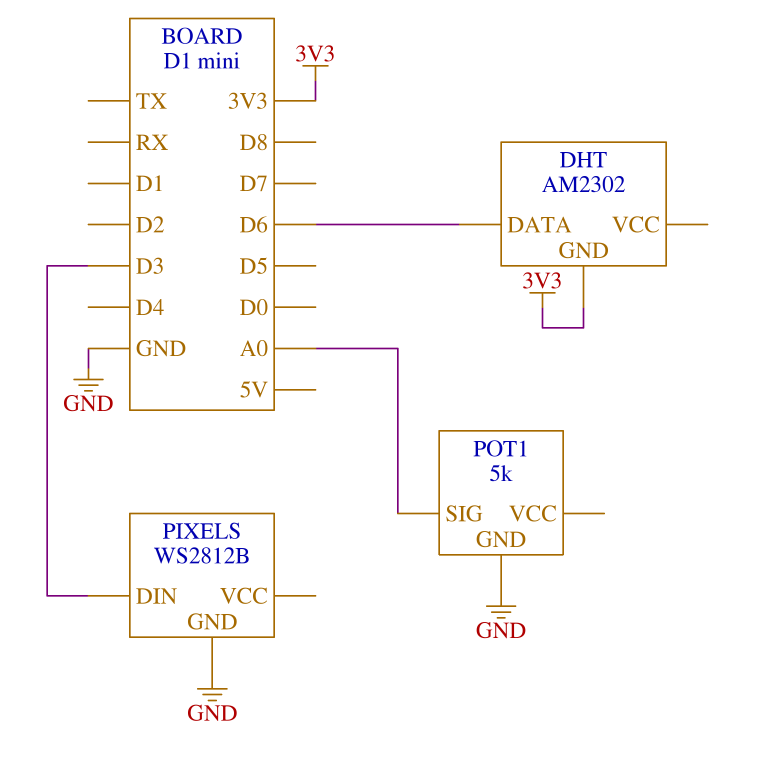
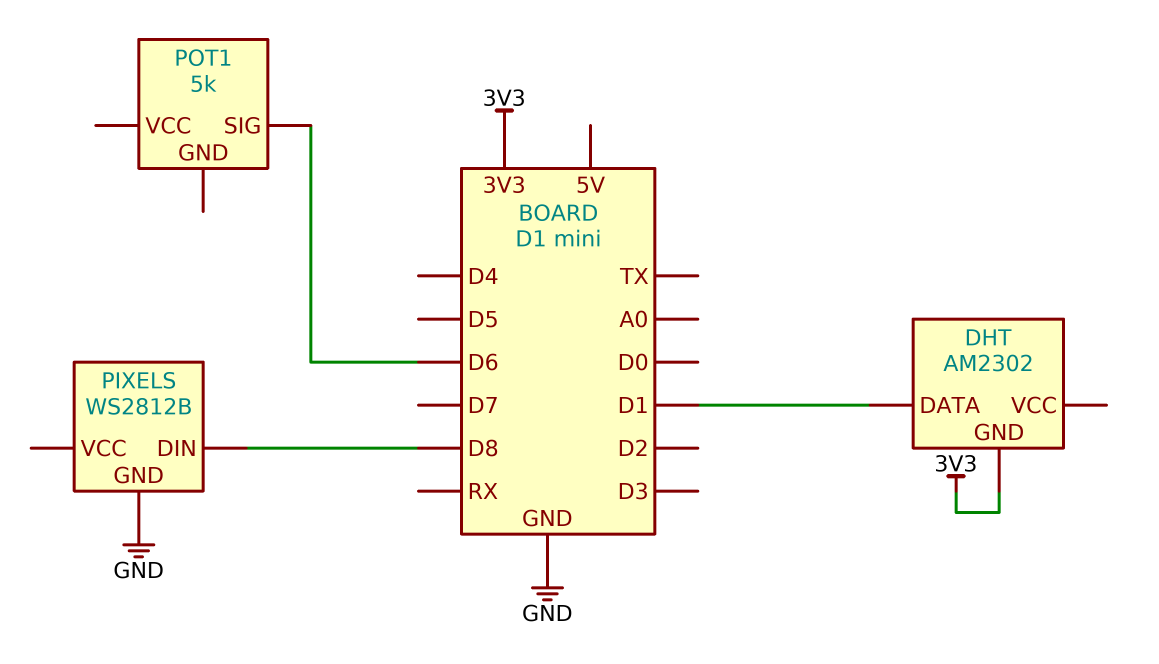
DHT pin DATA: D6 -> D1
PIXELS pin DIN: D3 -> D8
POT1 pin GND: GND -> none
POT1 pin SIG: A0 -> D6

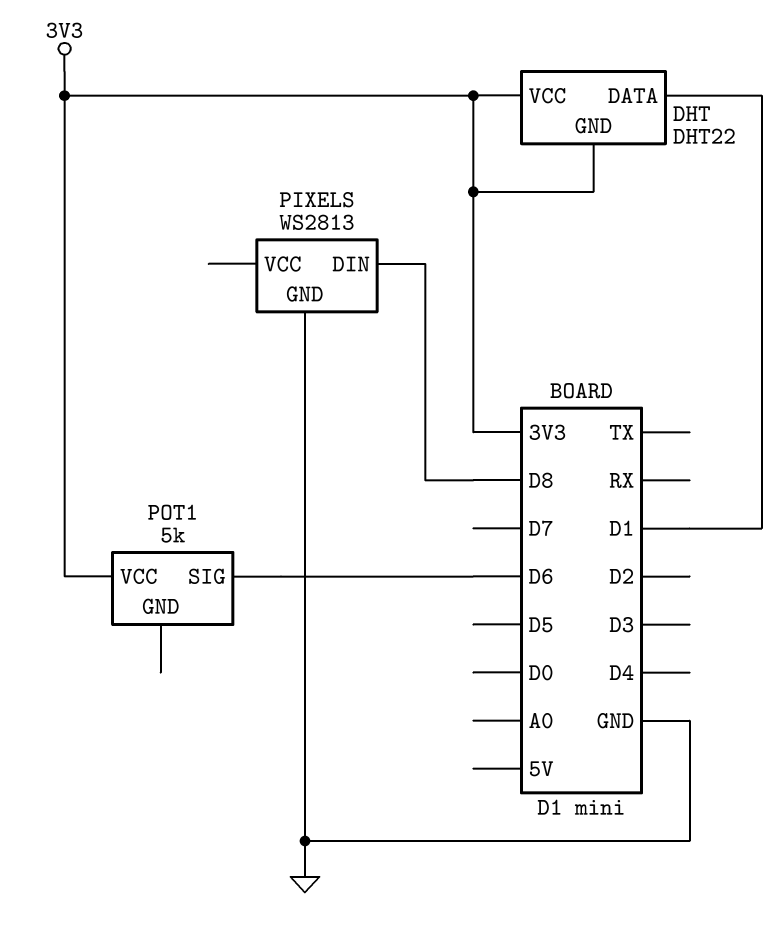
DHT: AM2302 -> DHT22
DHT pin VCC: none -> 3V3
PIXELS: WS2812B -> WS2813
POT1 pin VCC: none -> 3V3

